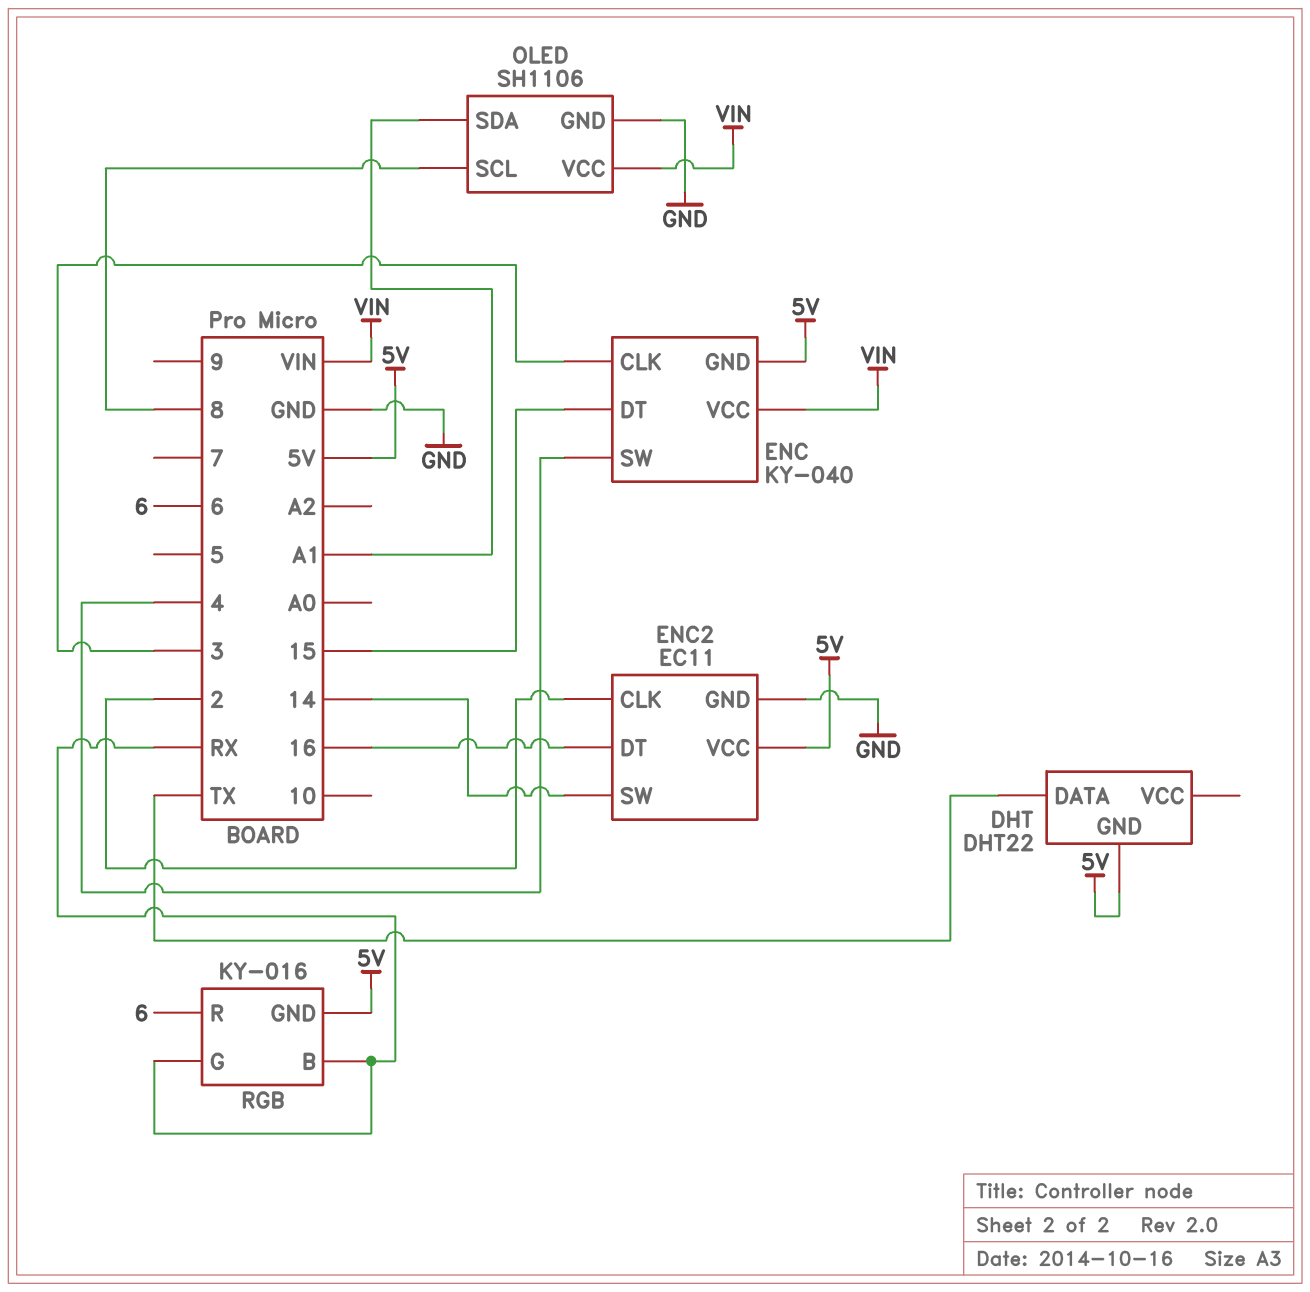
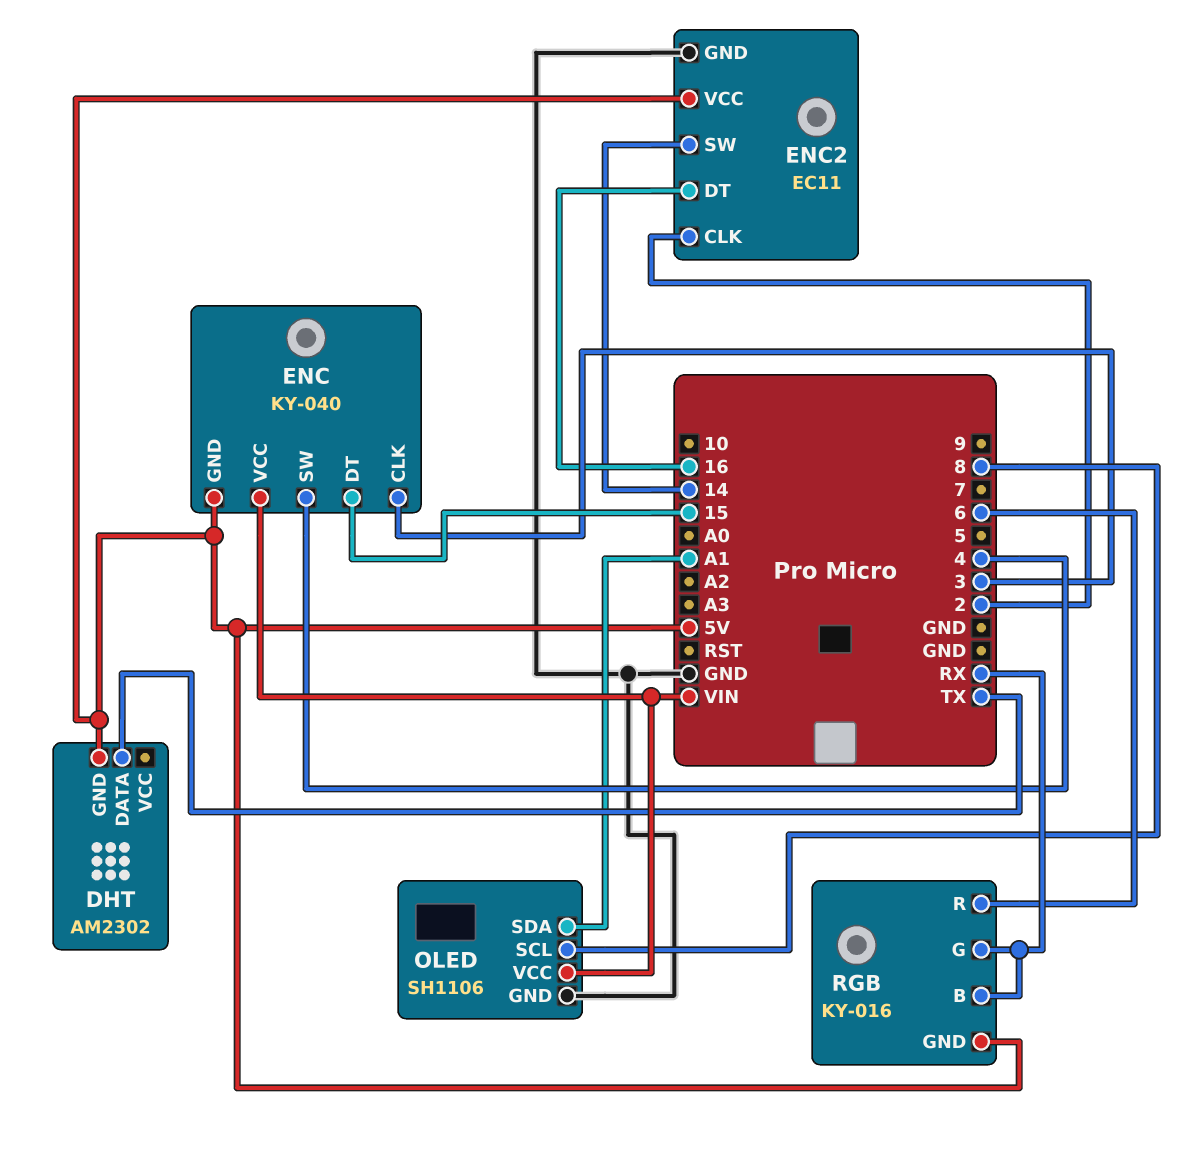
DHT: DHT22 -> AM2302

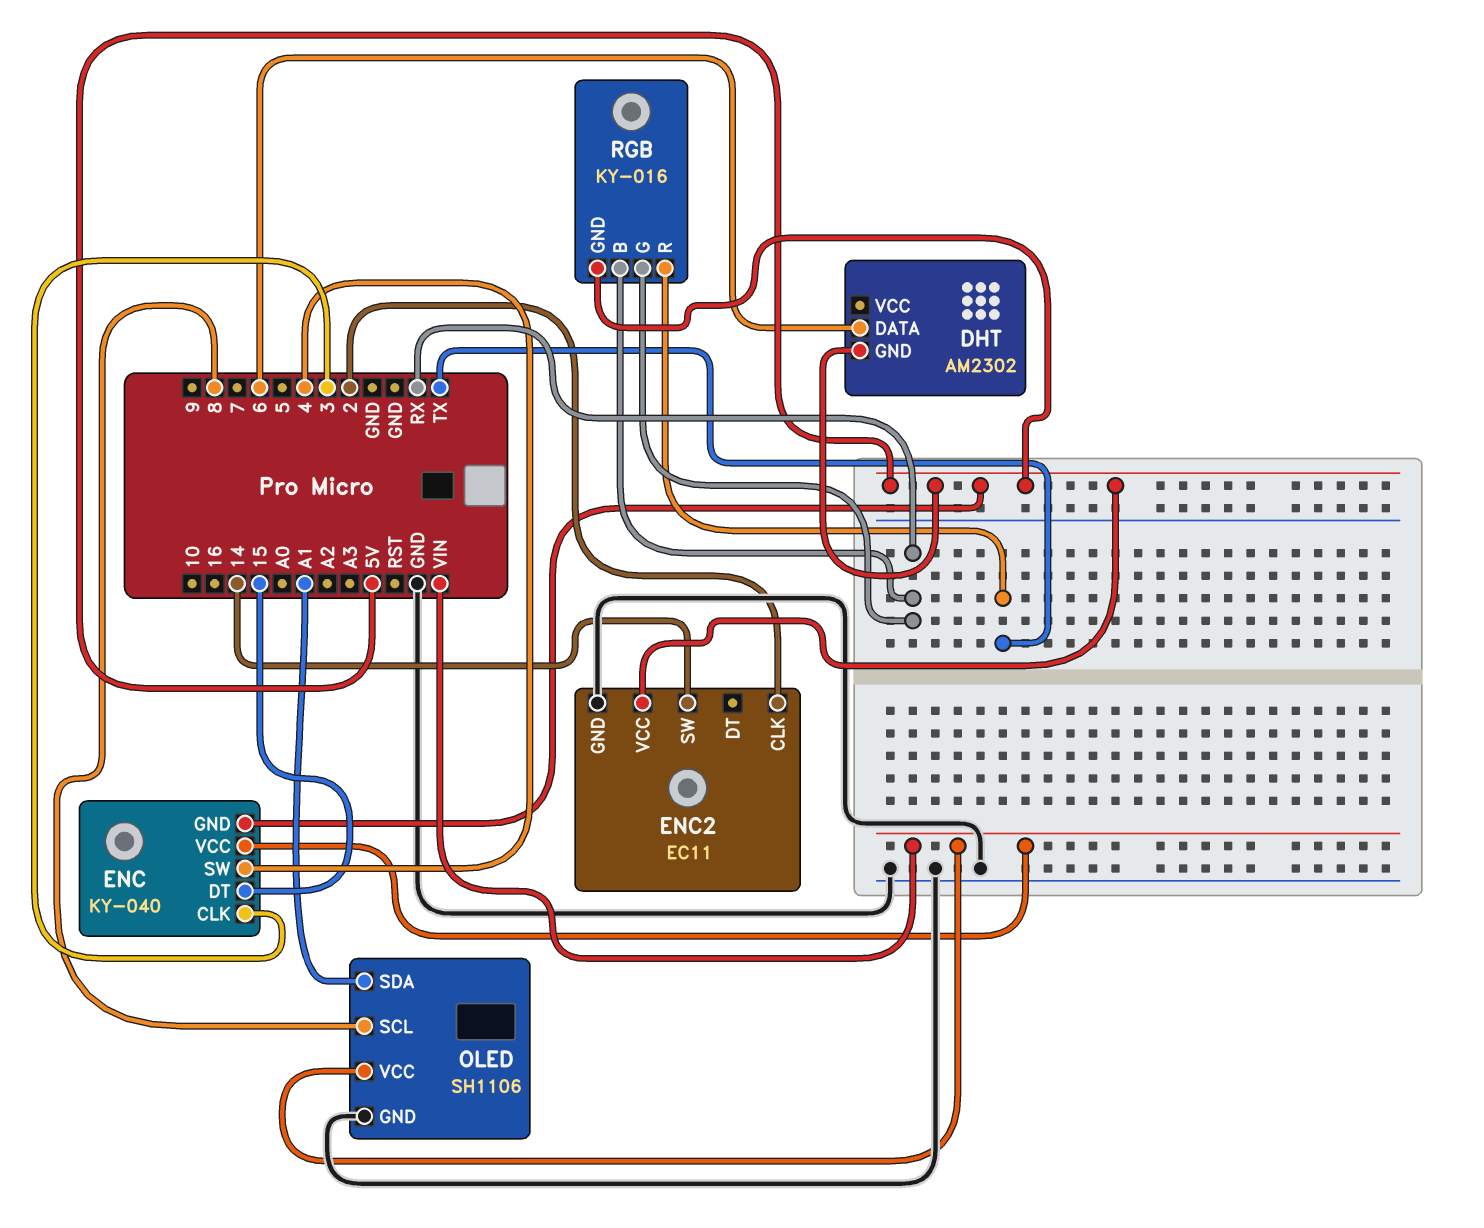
DHT pin DATA: TX -> 6
ENC2 pin DT: 16 -> none
RGB pin R: 6 -> TX

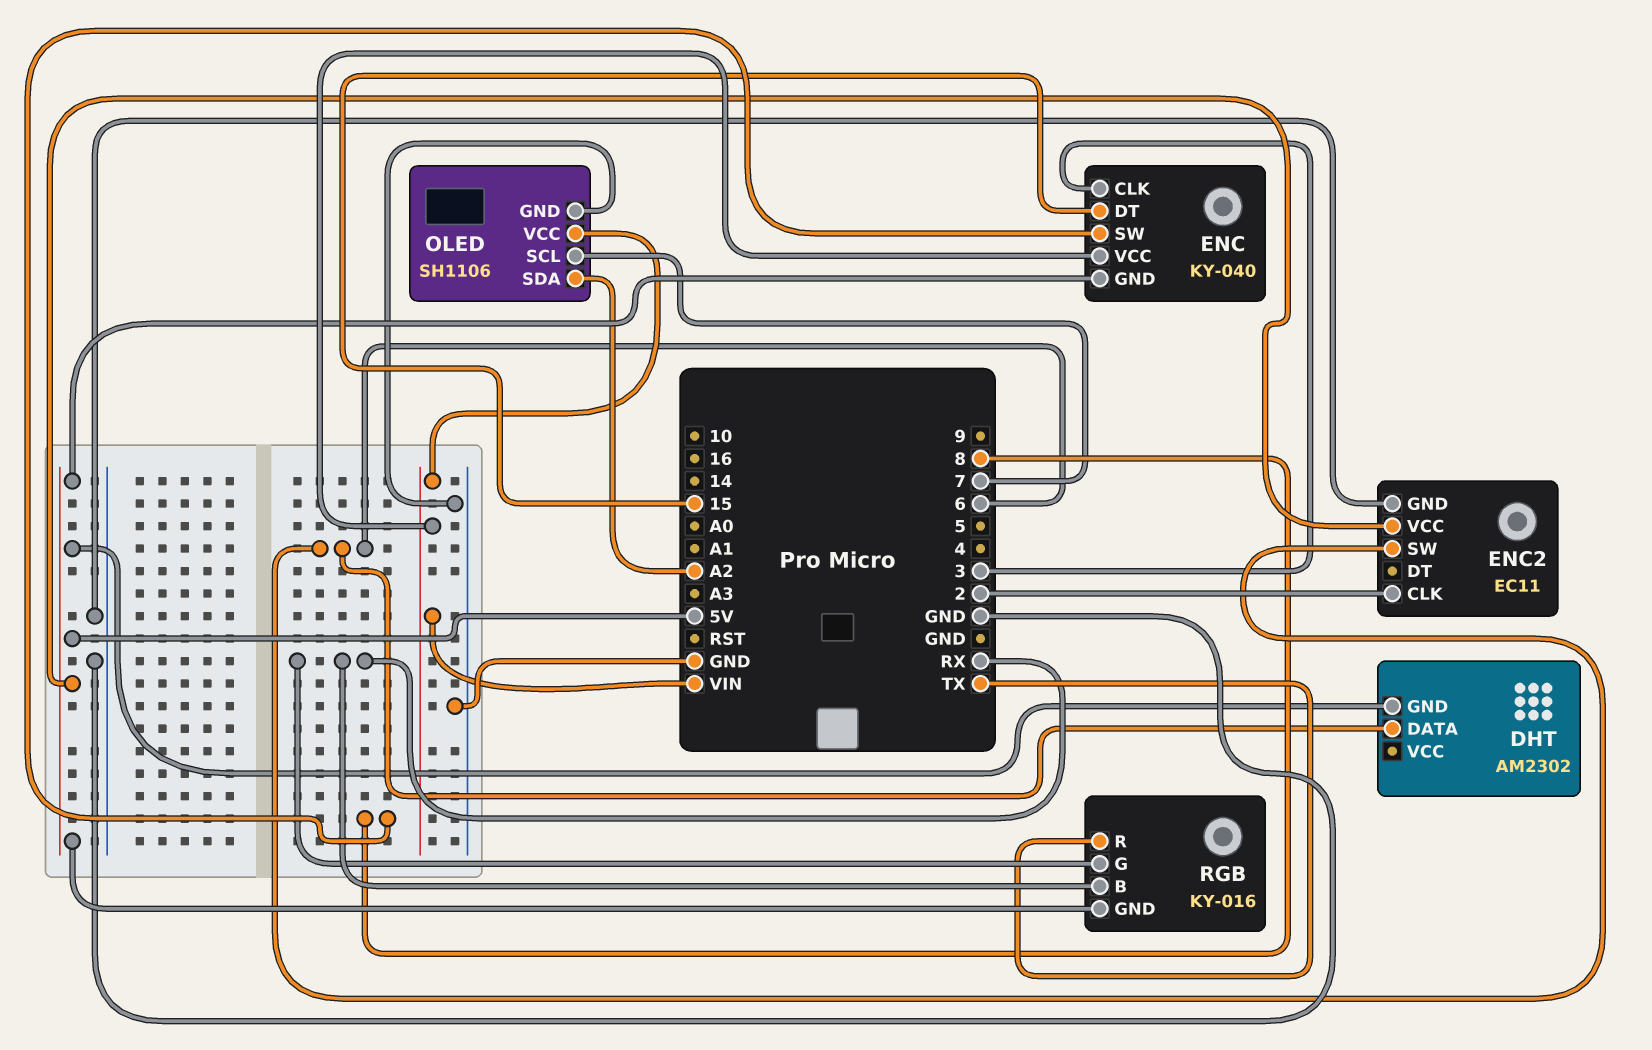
ENC pin SW: 4 -> 8
ENC2 pin SW: 14 -> 6
OLED pin SCL: 8 -> 7
OLED pin SDA: A1 -> A2

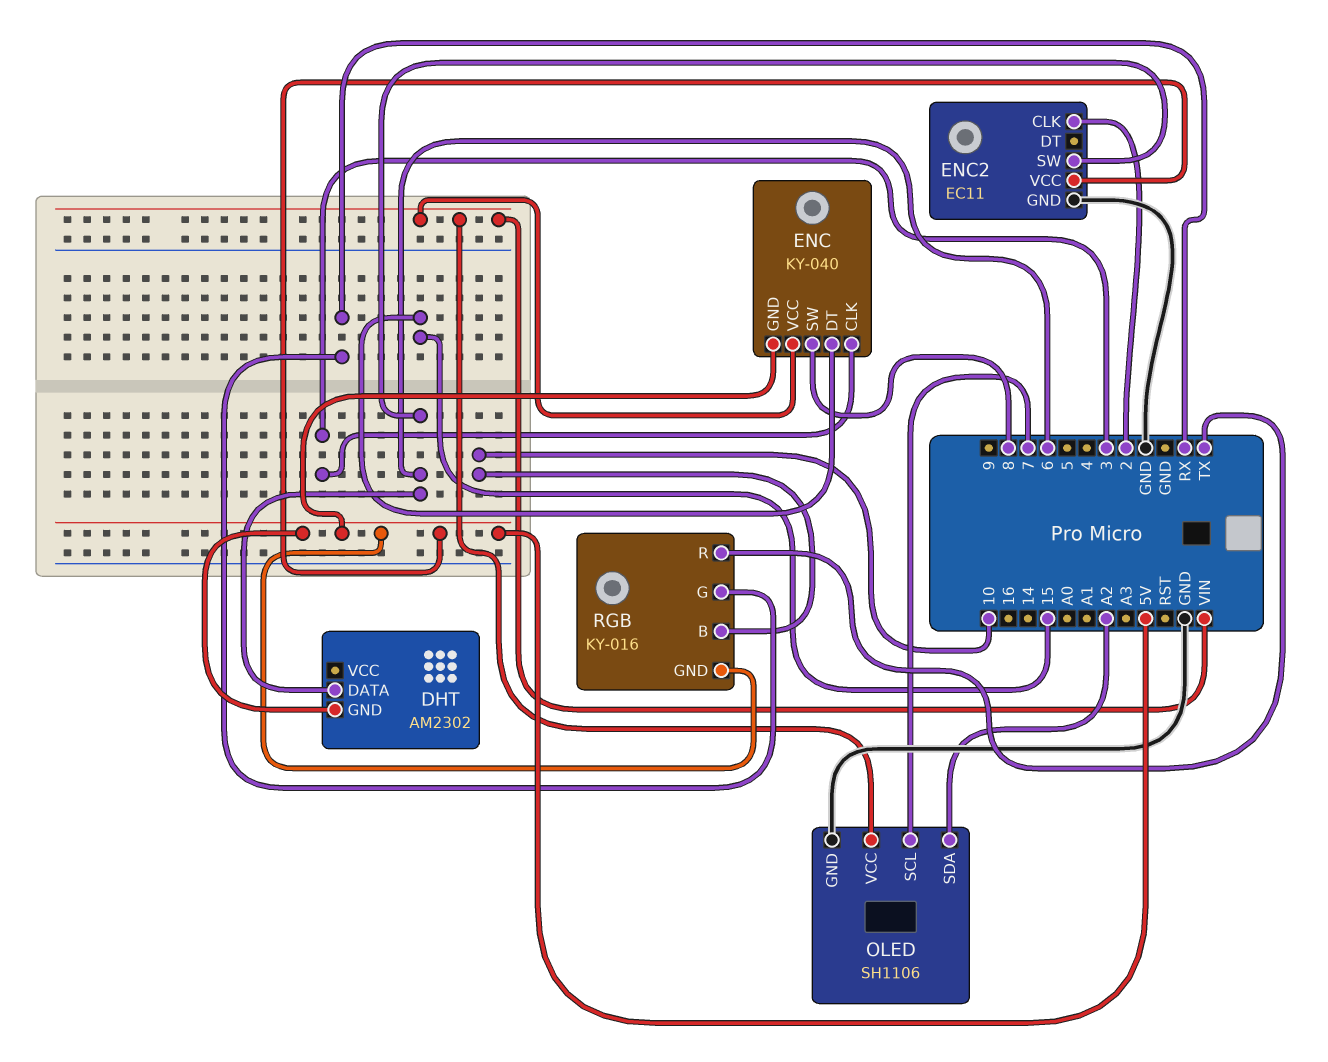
RGB pin B: RX -> 10

